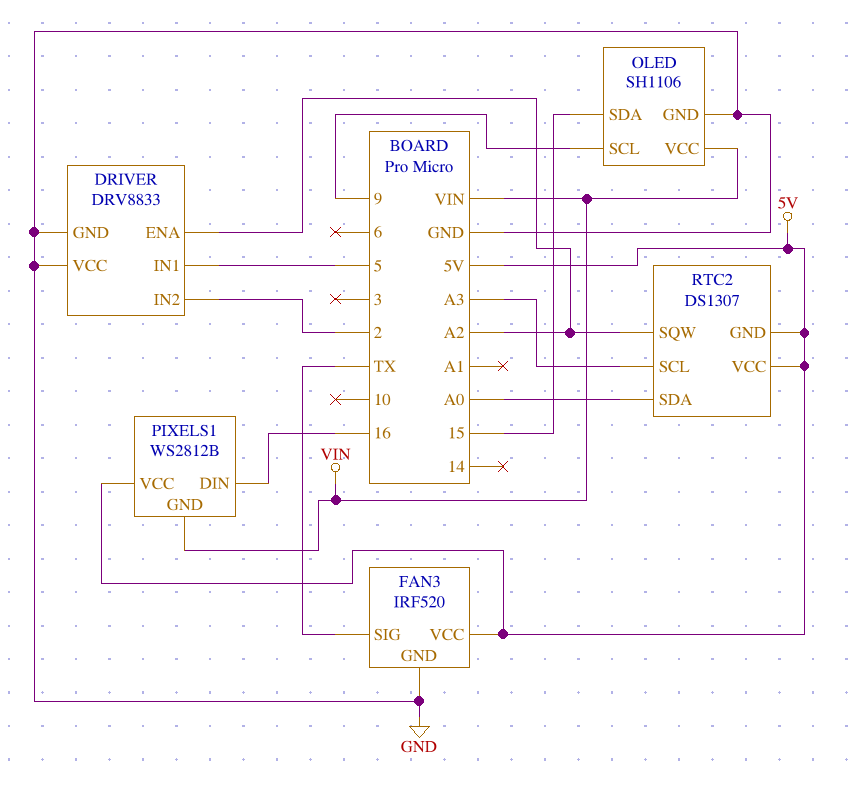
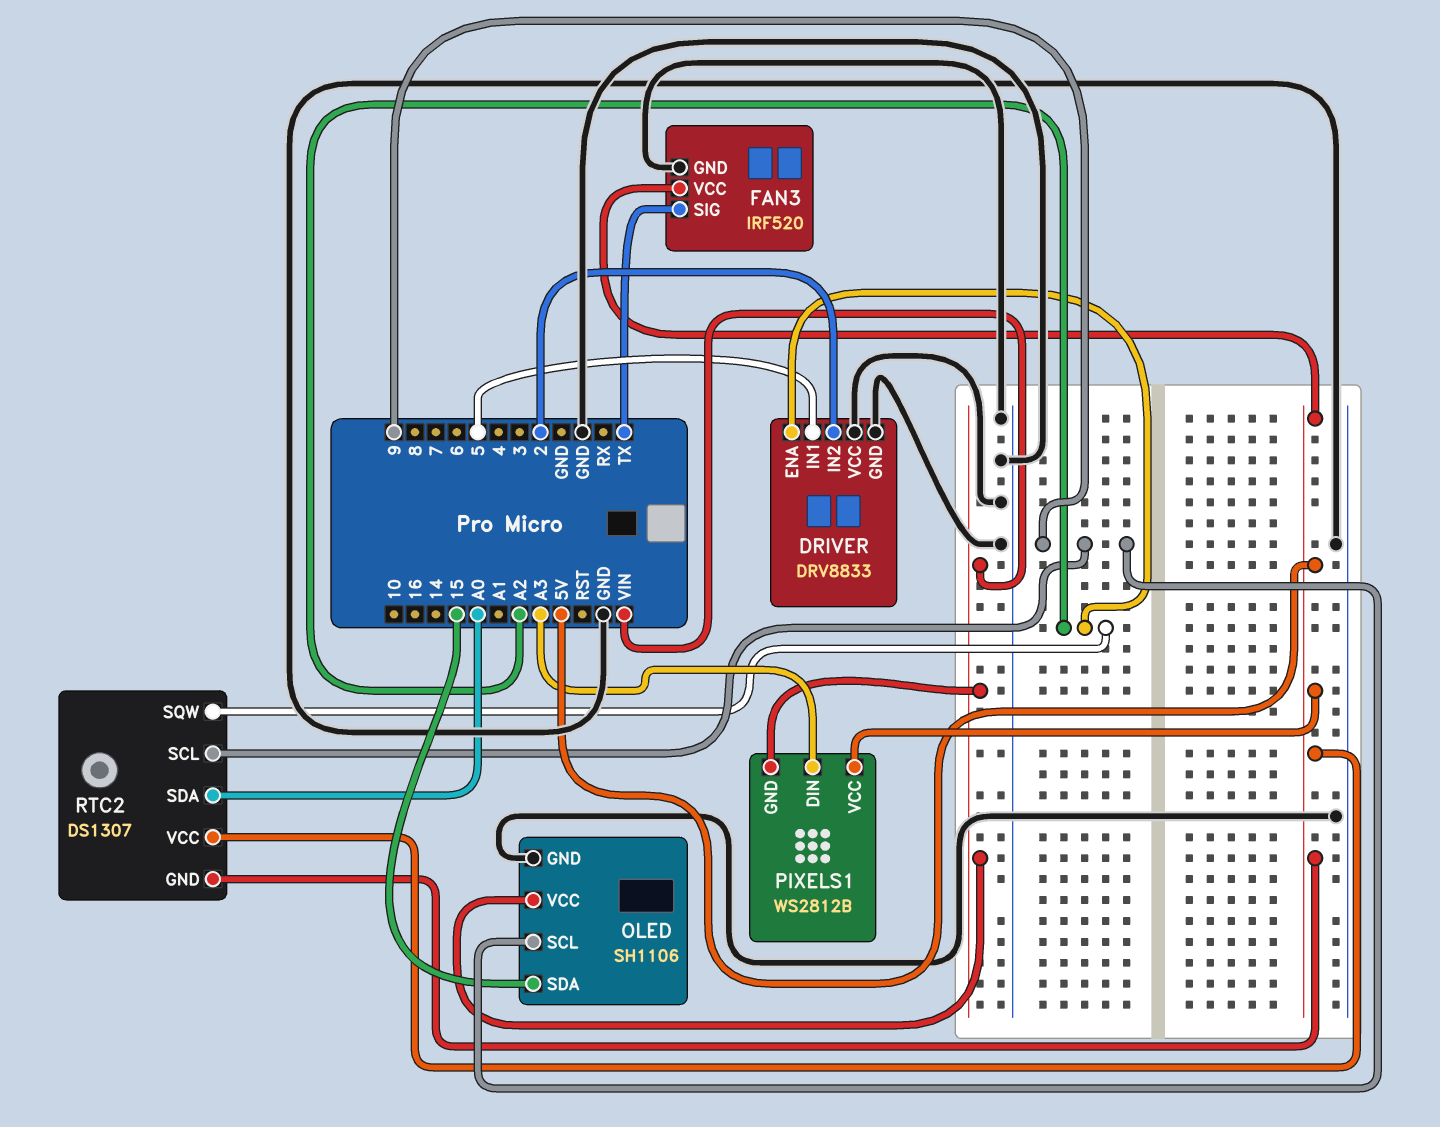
PIXELS1 pin DIN: 16 -> A3
RTC2 pin SCL: A3 -> 9

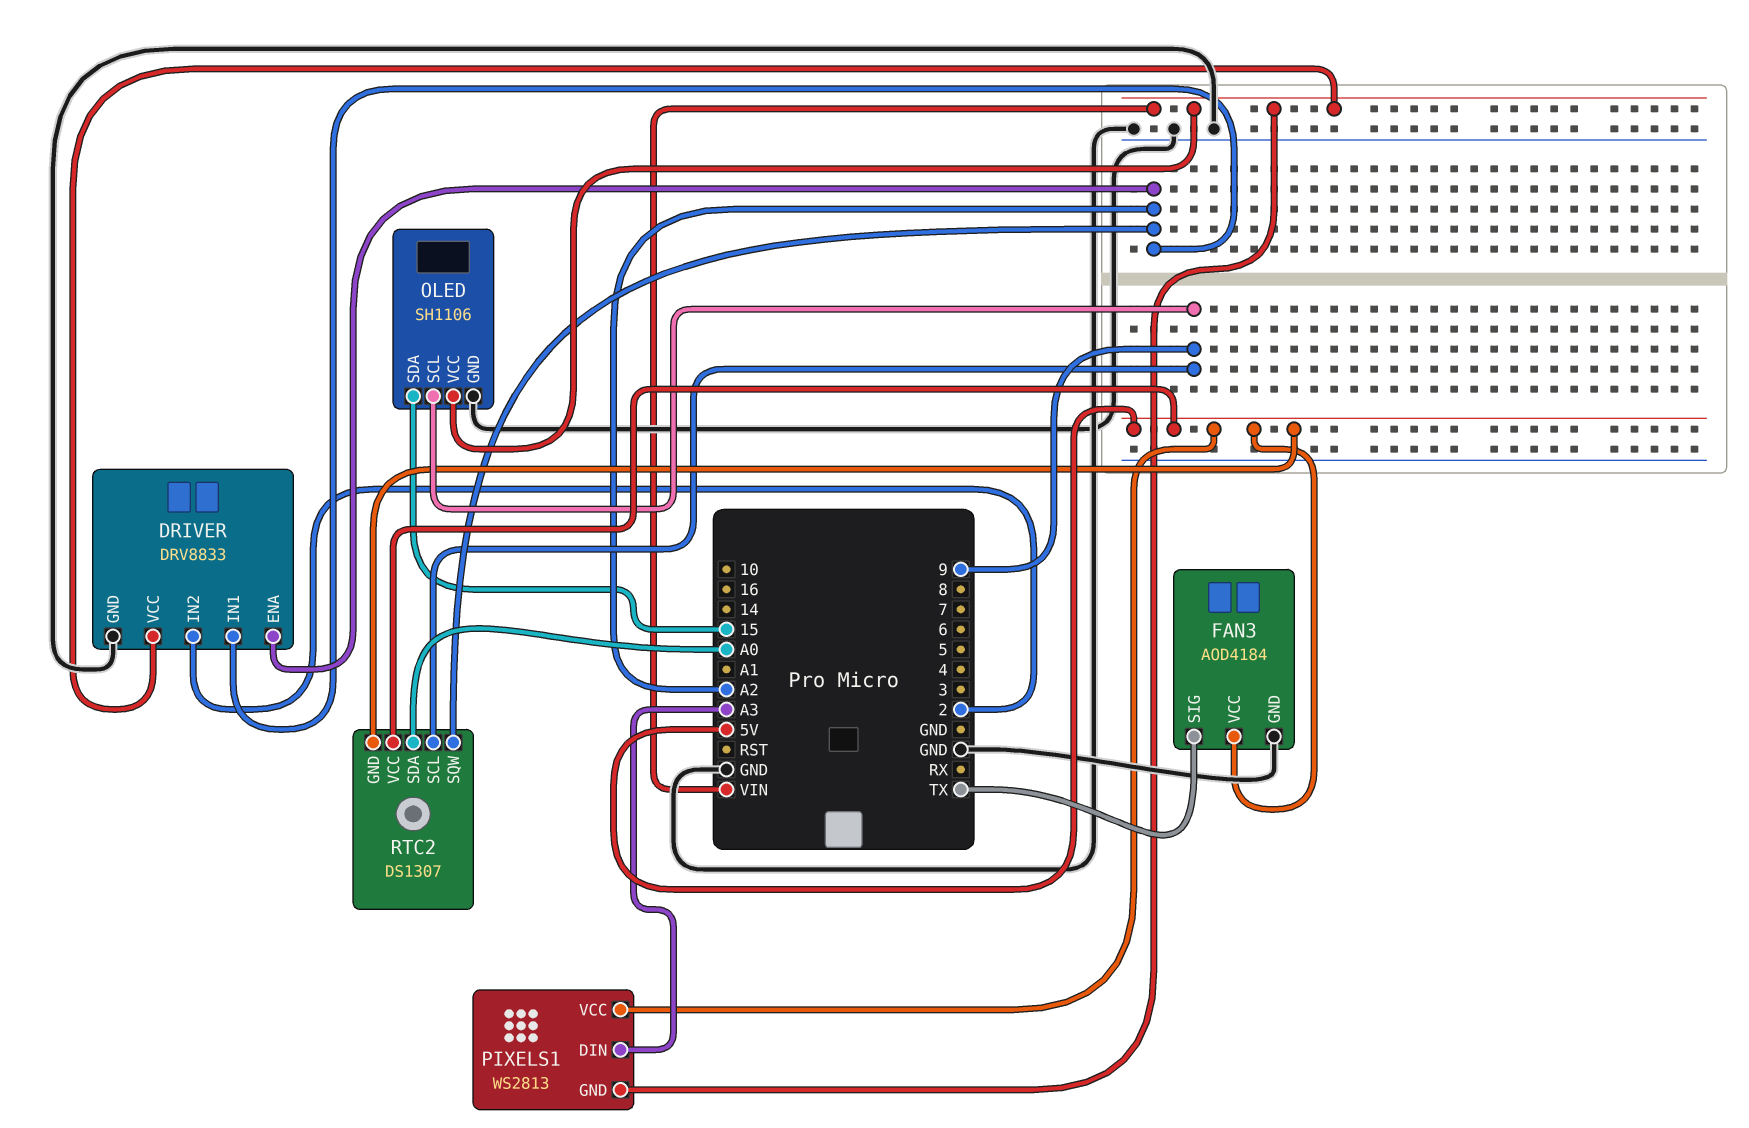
DRIVER pin IN1: 5 -> A2
DRIVER pin VCC: GND -> VIN
FAN3: IRF520 -> AOD4184
PIXELS1: WS2812B -> WS2813

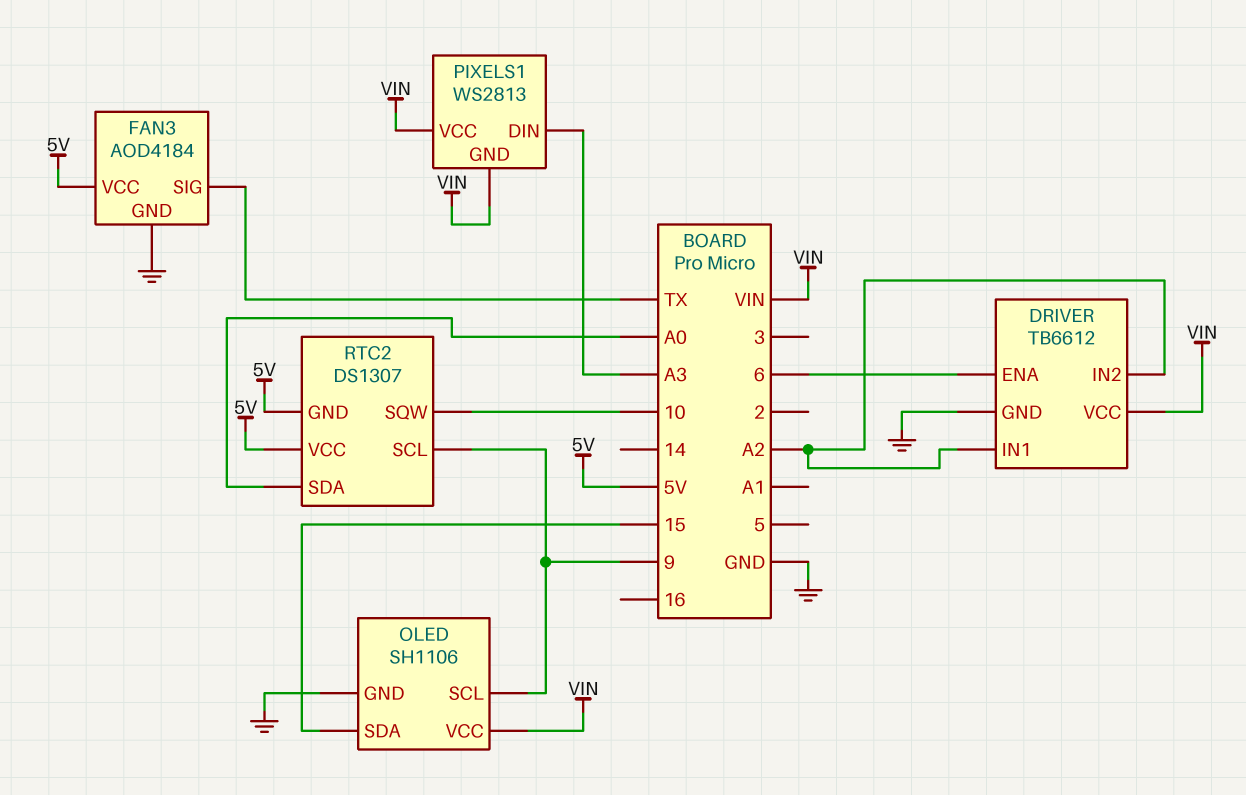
DRIVER: DRV8833 -> TB6612
DRIVER pin ENA: A2 -> 6
DRIVER pin IN2: 2 -> A2
PIXELS1 pin VCC: 5V -> VIN
RTC2 pin SQW: A2 -> 10

